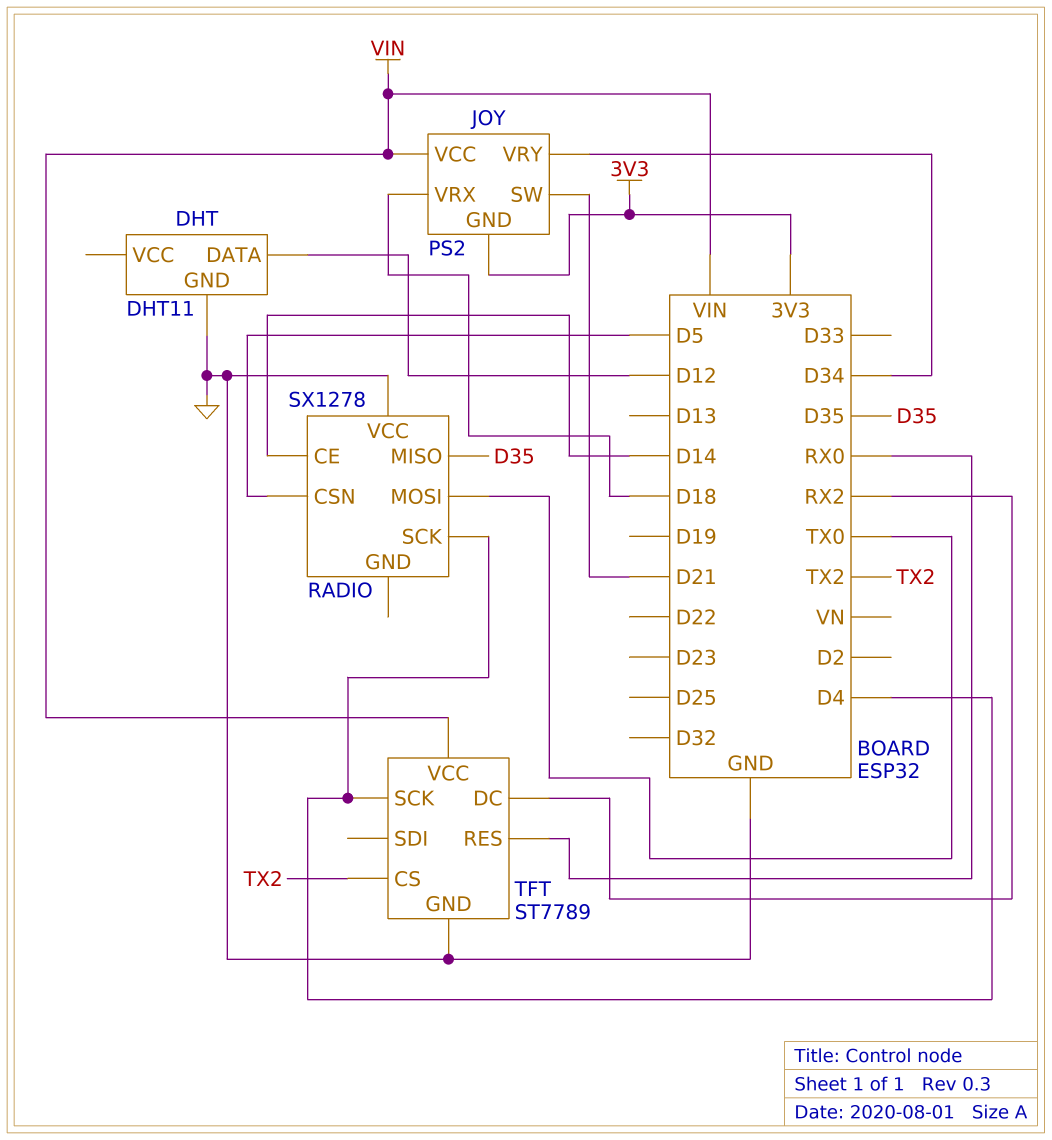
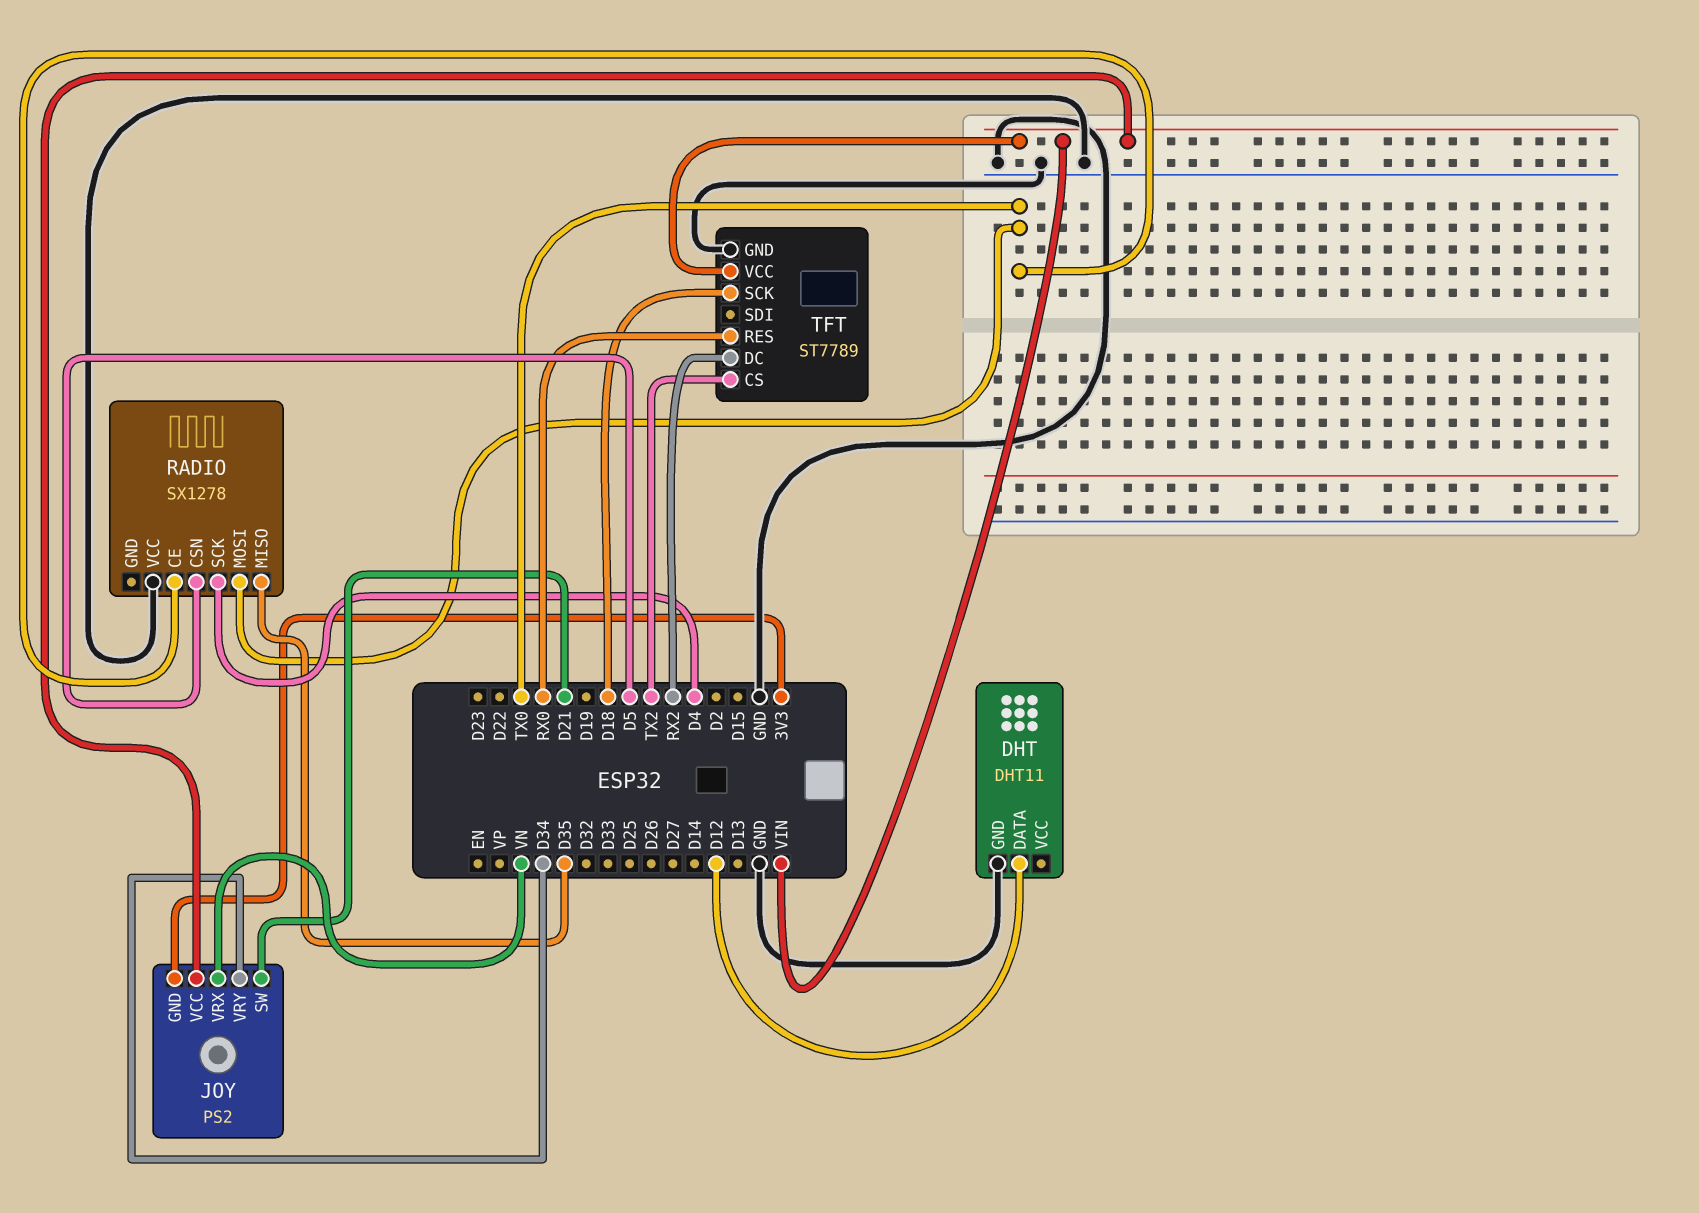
JOY pin VRX: D18 -> VN
RADIO pin CE: D14 -> TX0
TFT pin SCK: D4 -> D18

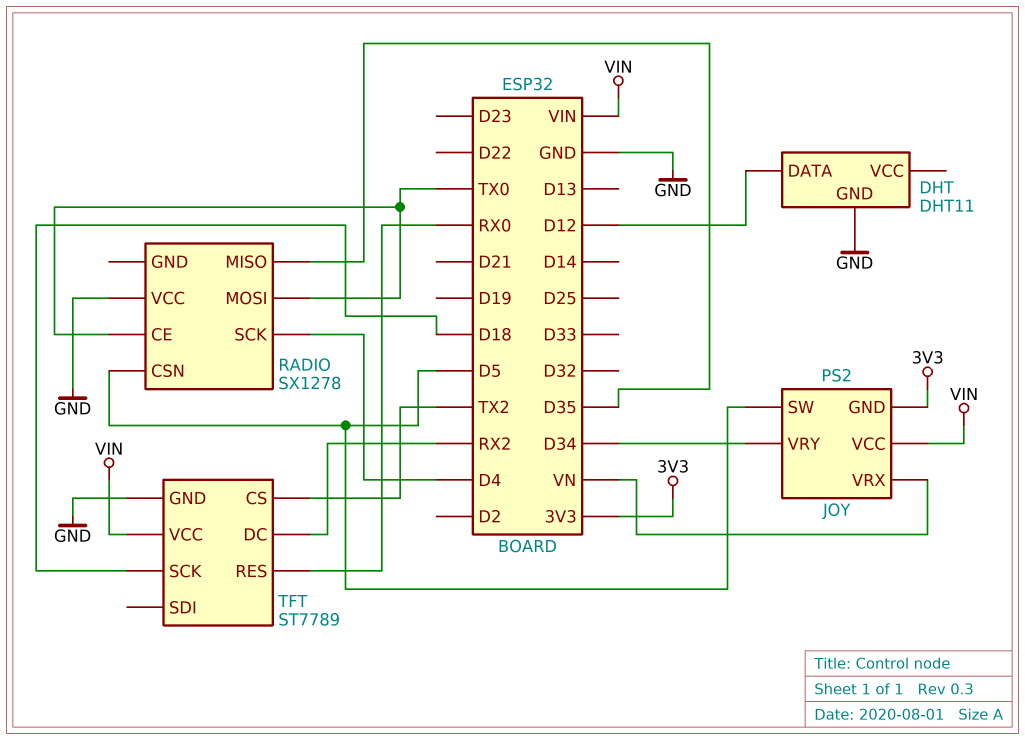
JOY pin SW: D21 -> D5

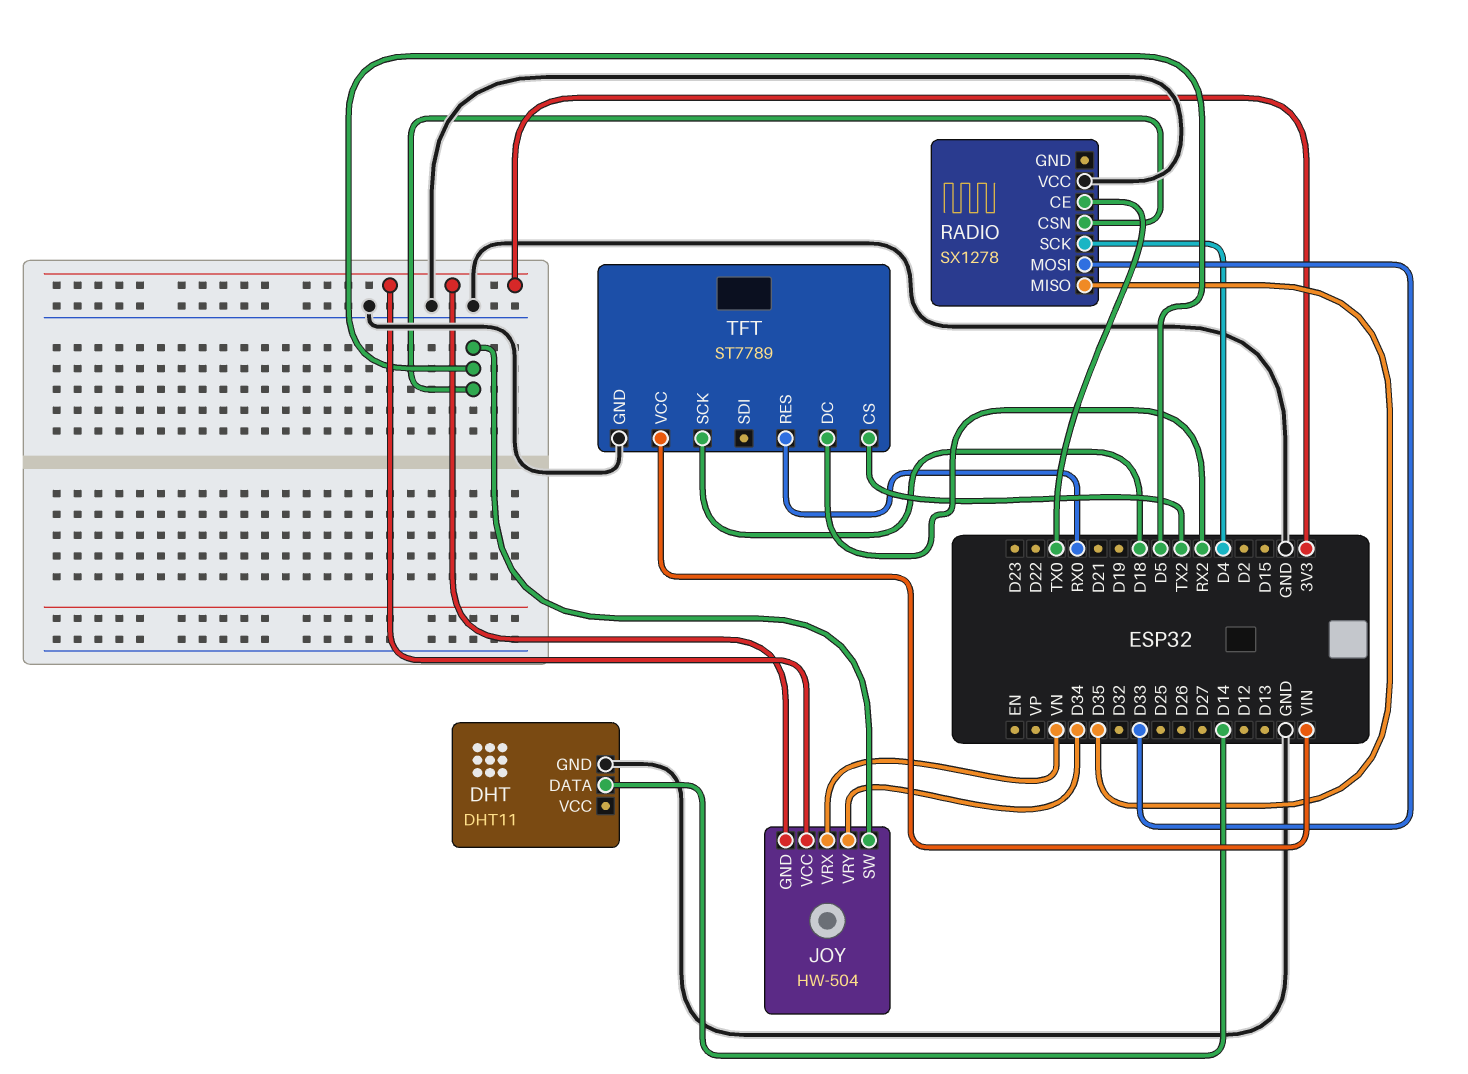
DHT pin DATA: D12 -> D14
JOY: PS2 -> HW-504
JOY pin VCC: VIN -> 3V3
RADIO pin MOSI: TX0 -> D33

